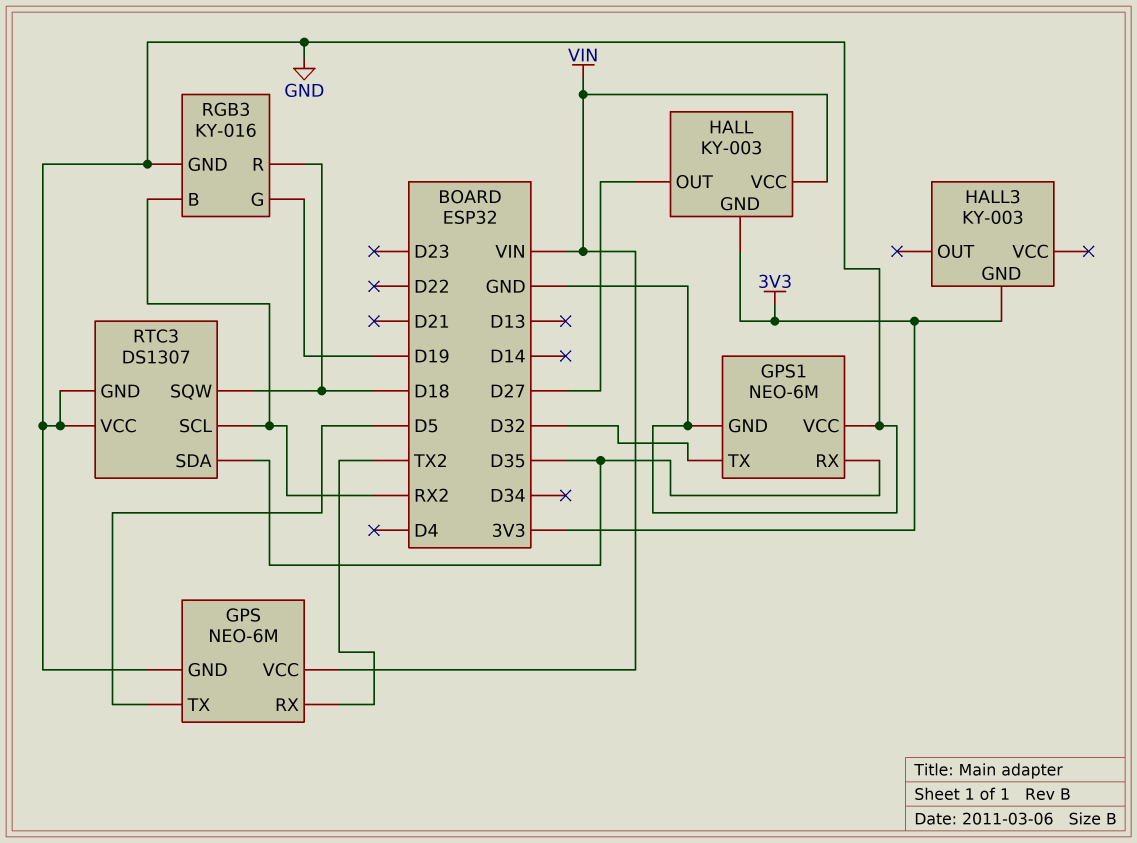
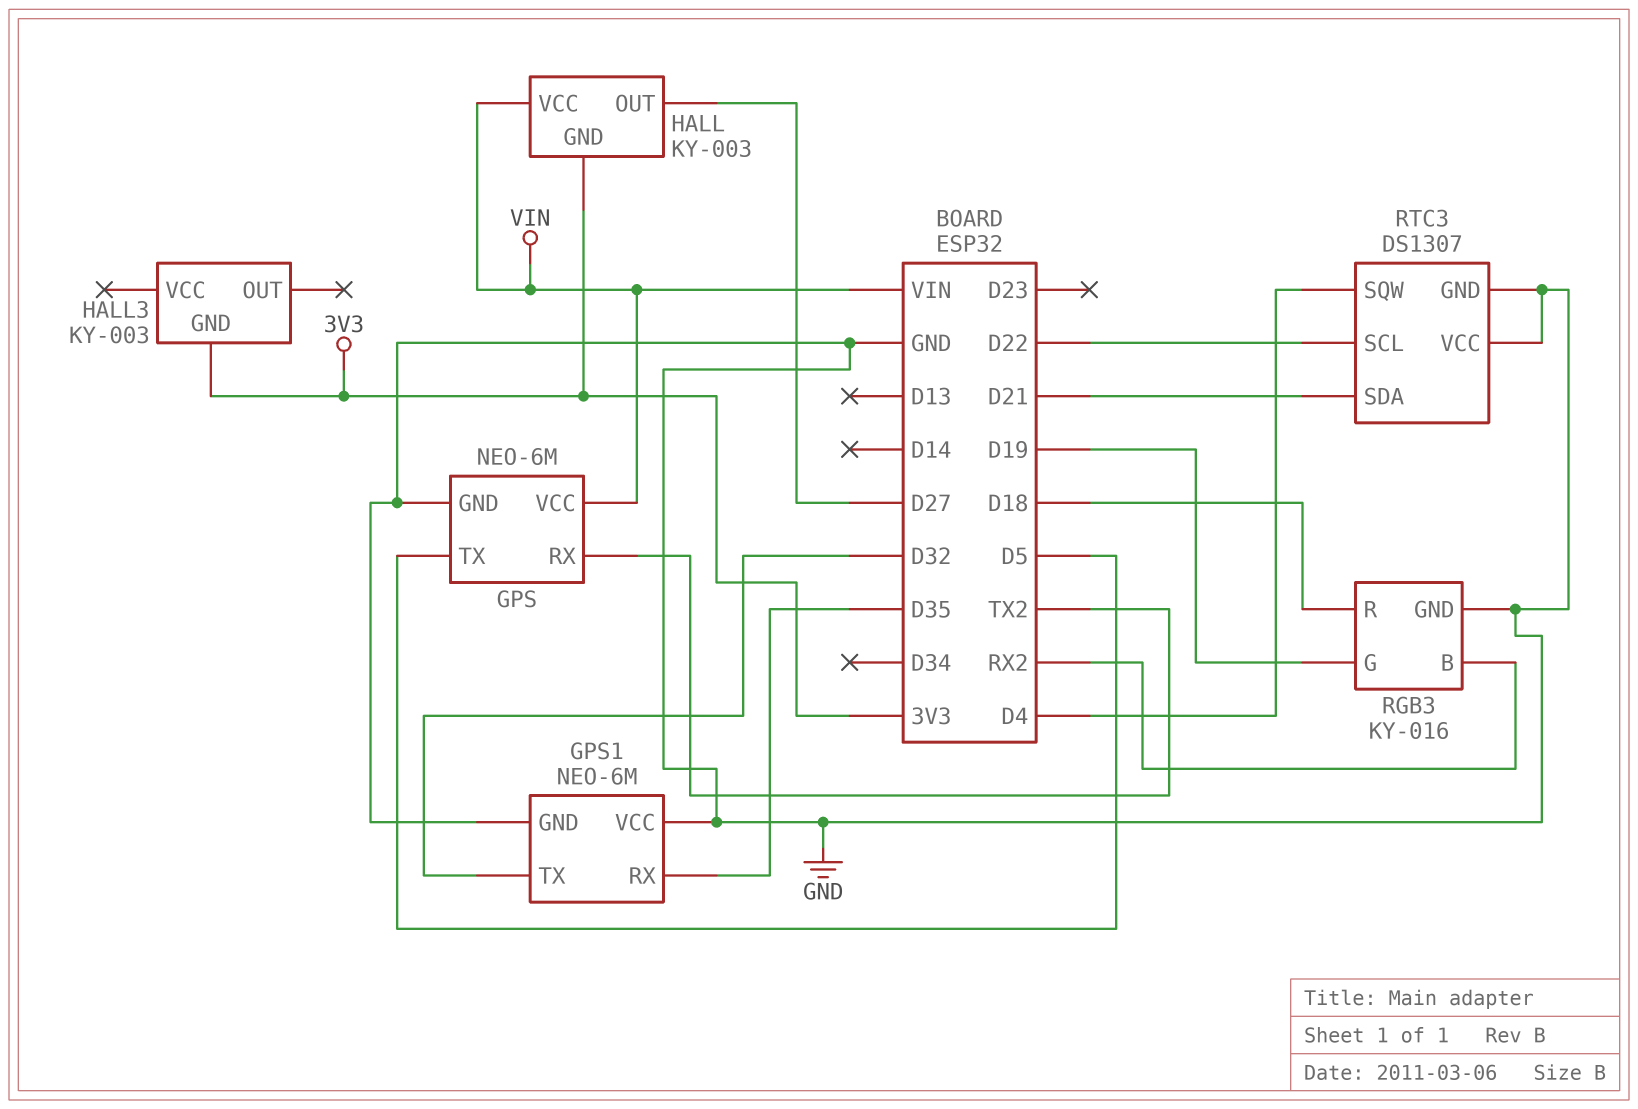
RTC3 pin SCL: RX2 -> D22
RTC3 pin SDA: D35 -> D21
RTC3 pin SQW: D18 -> D4

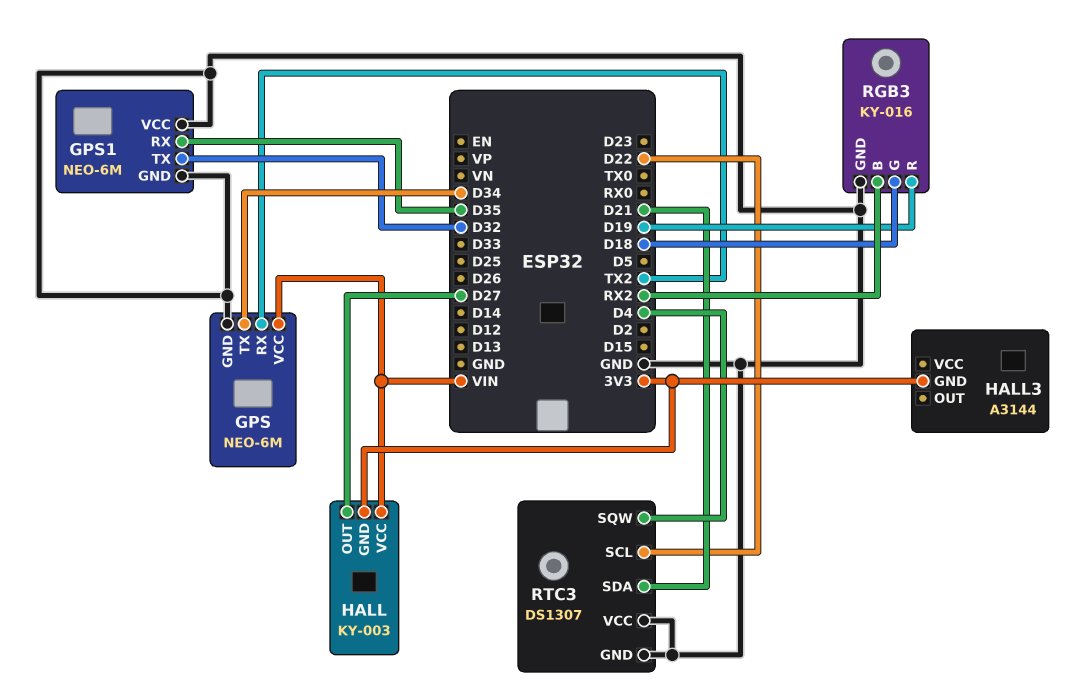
GPS pin TX: D5 -> D34
HALL3: KY-003 -> A3144
RGB3 pin G: D19 -> D18
RGB3 pin R: D18 -> D19

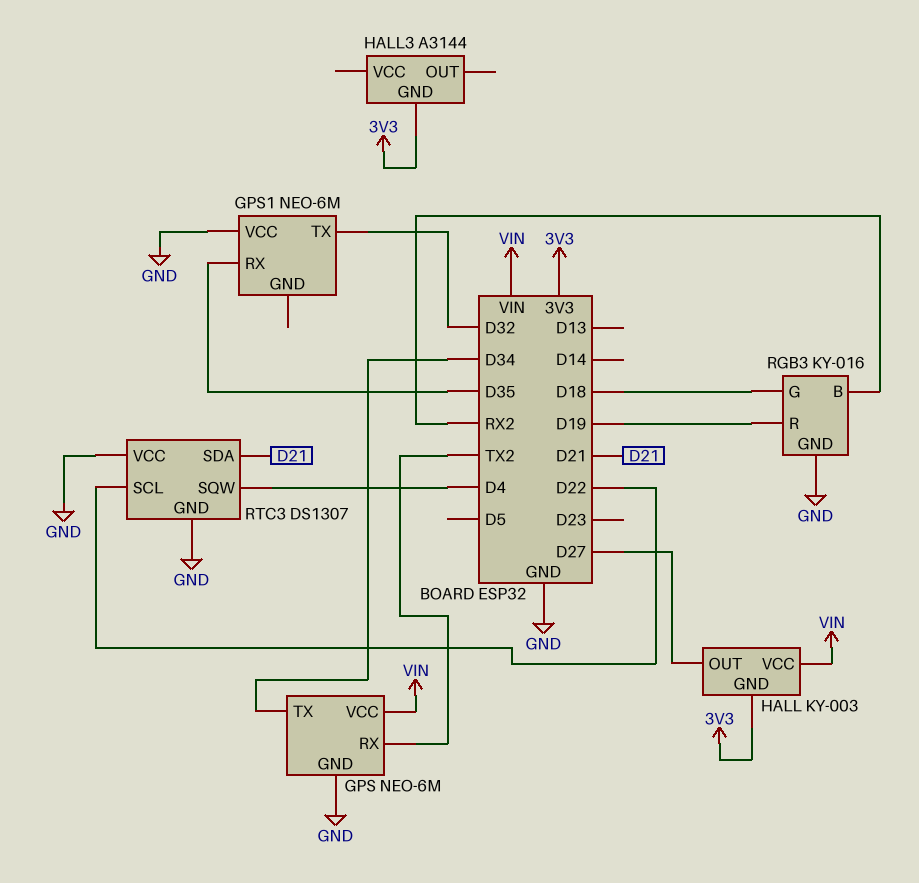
GPS1 pin GND: GND -> none

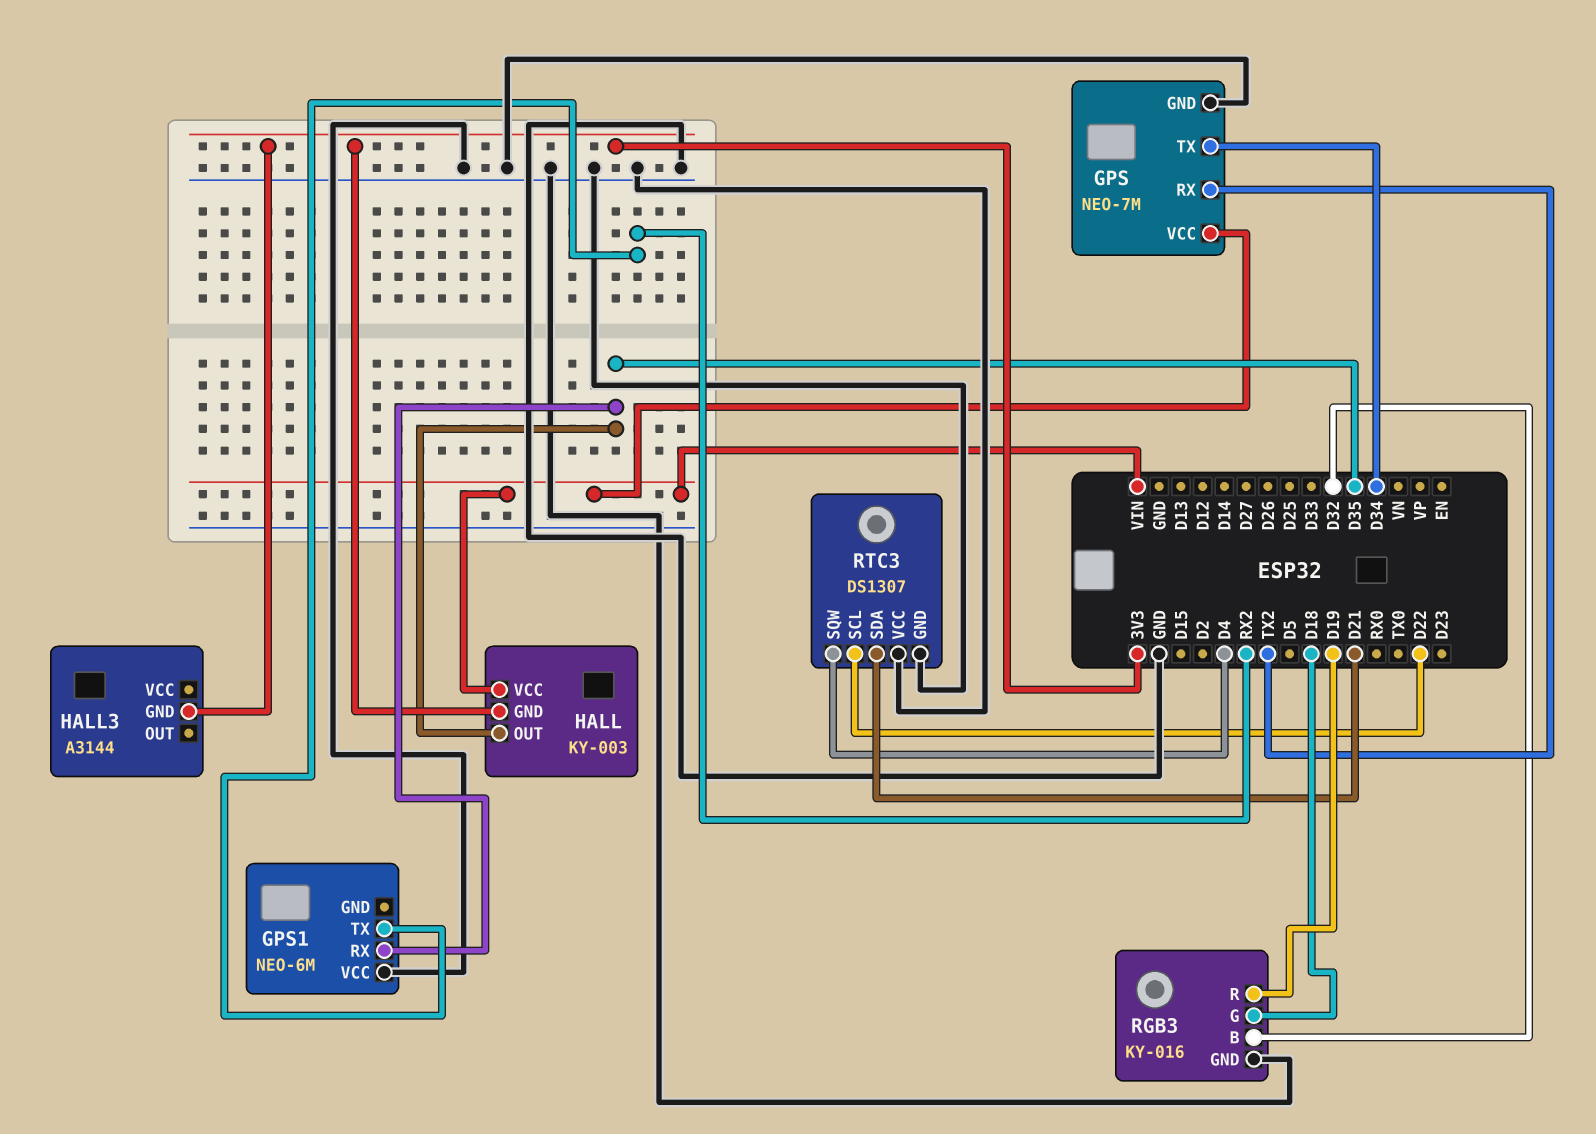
GPS: NEO-6M -> NEO-7M
GPS1 pin TX: D32 -> RX2
HALL pin OUT: D27 -> D35
RGB3 pin B: RX2 -> D32

